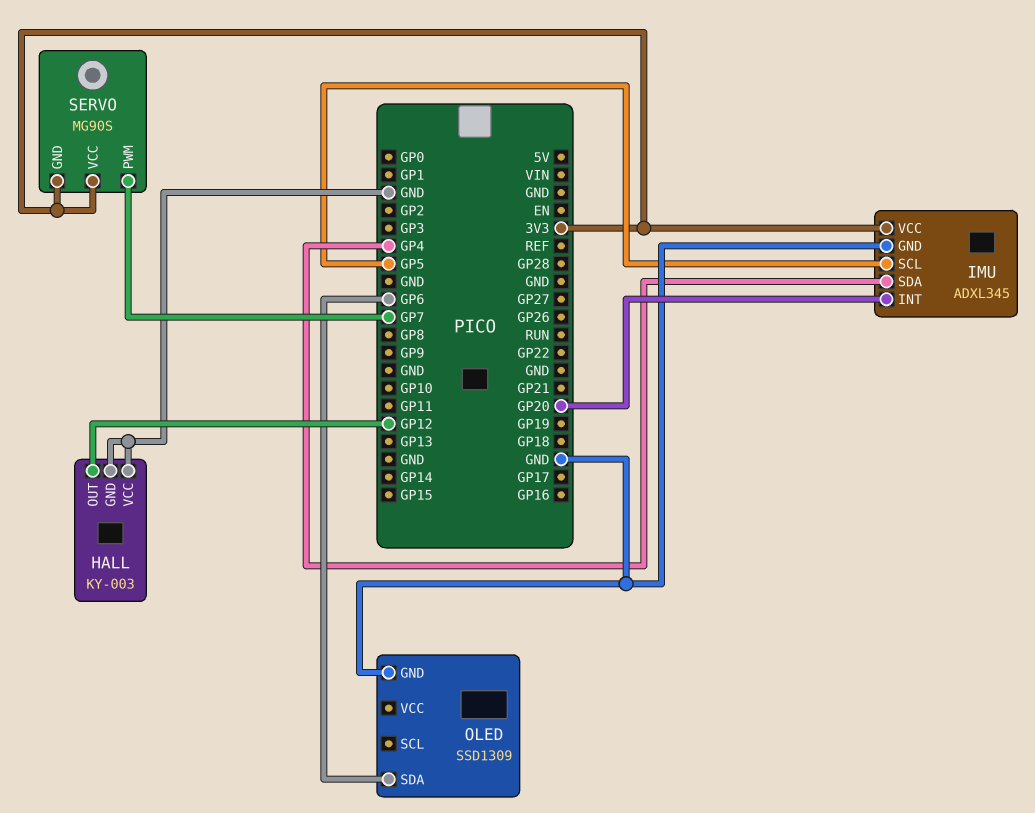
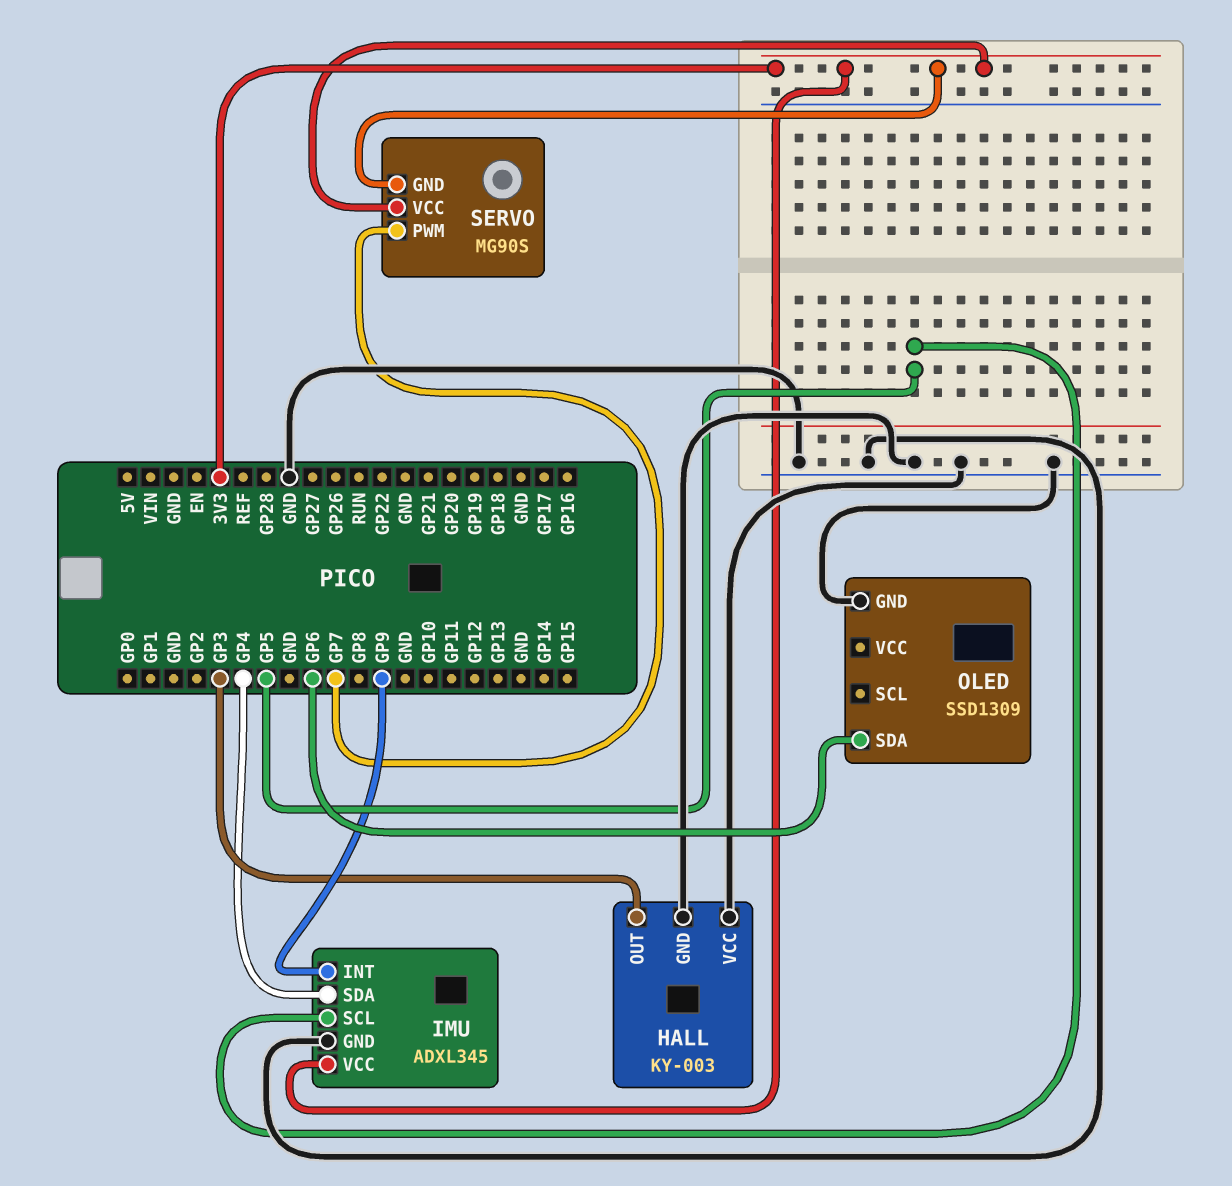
HALL pin OUT: GP12 -> GP3
IMU pin INT: GP20 -> GP9

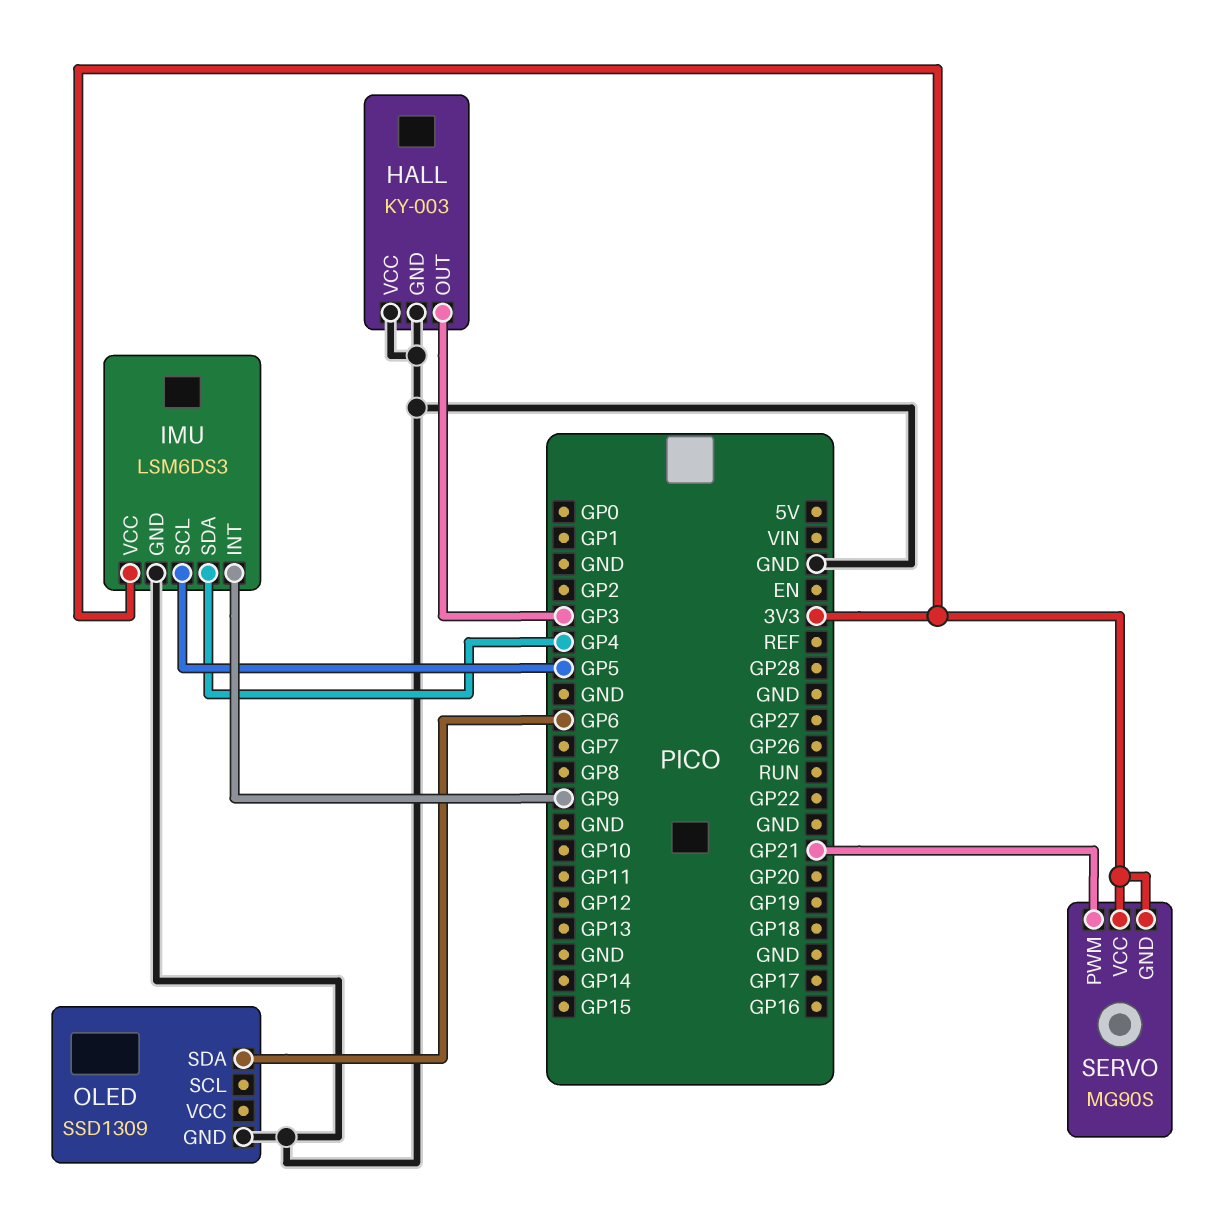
IMU: ADXL345 -> LSM6DS3
SERVO pin PWM: GP7 -> GP21

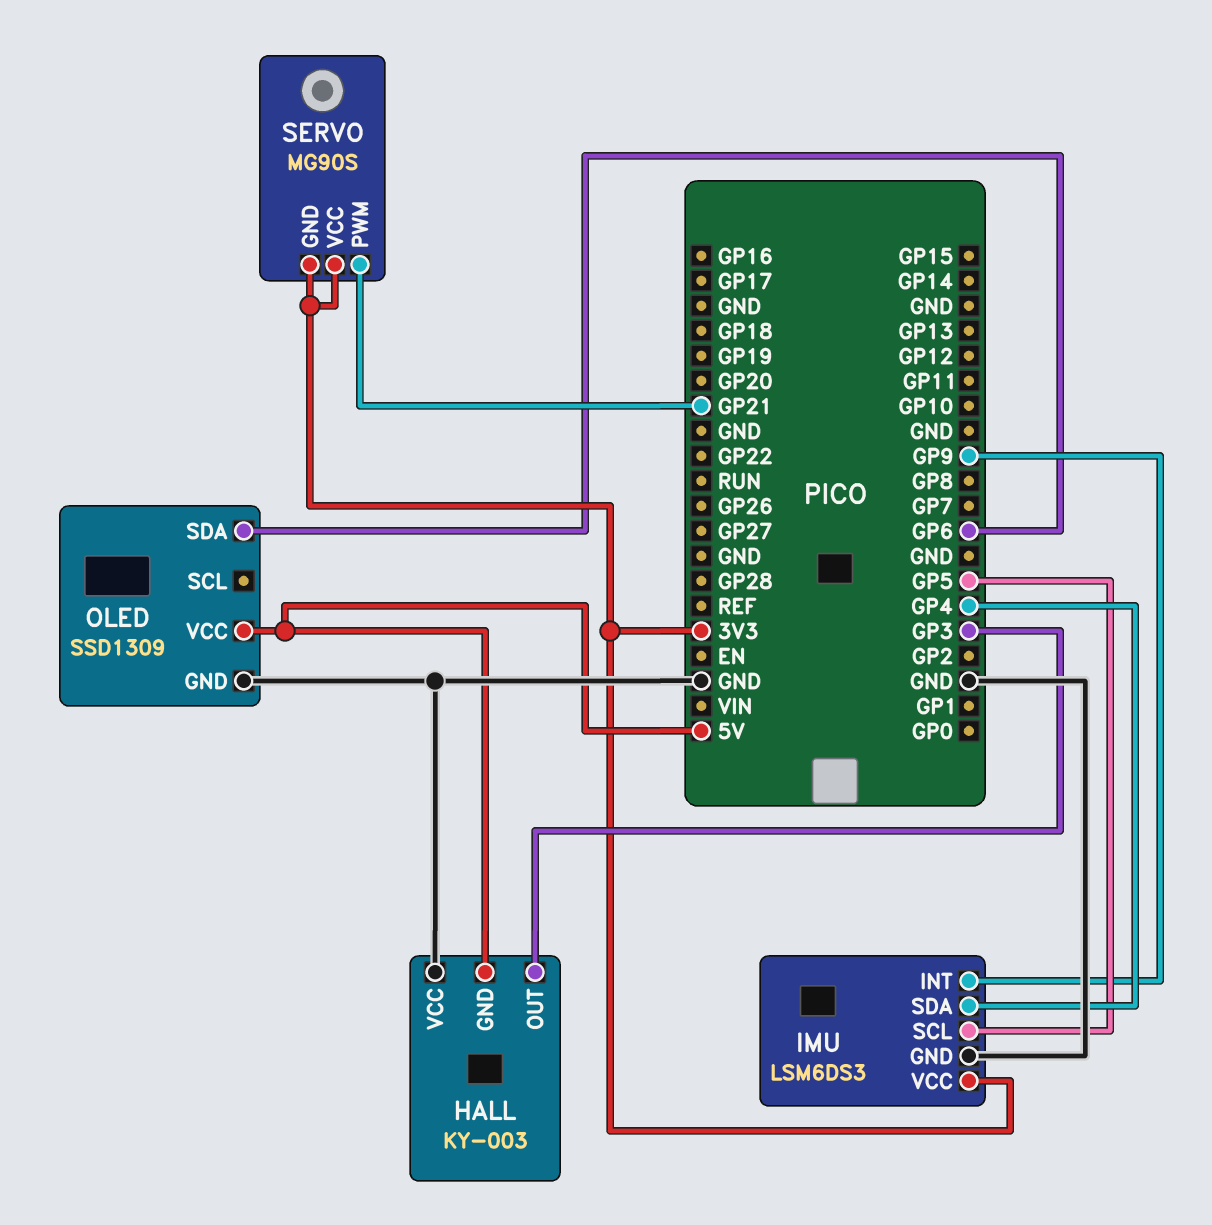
HALL pin GND: GND -> 5V
OLED pin VCC: none -> 5V

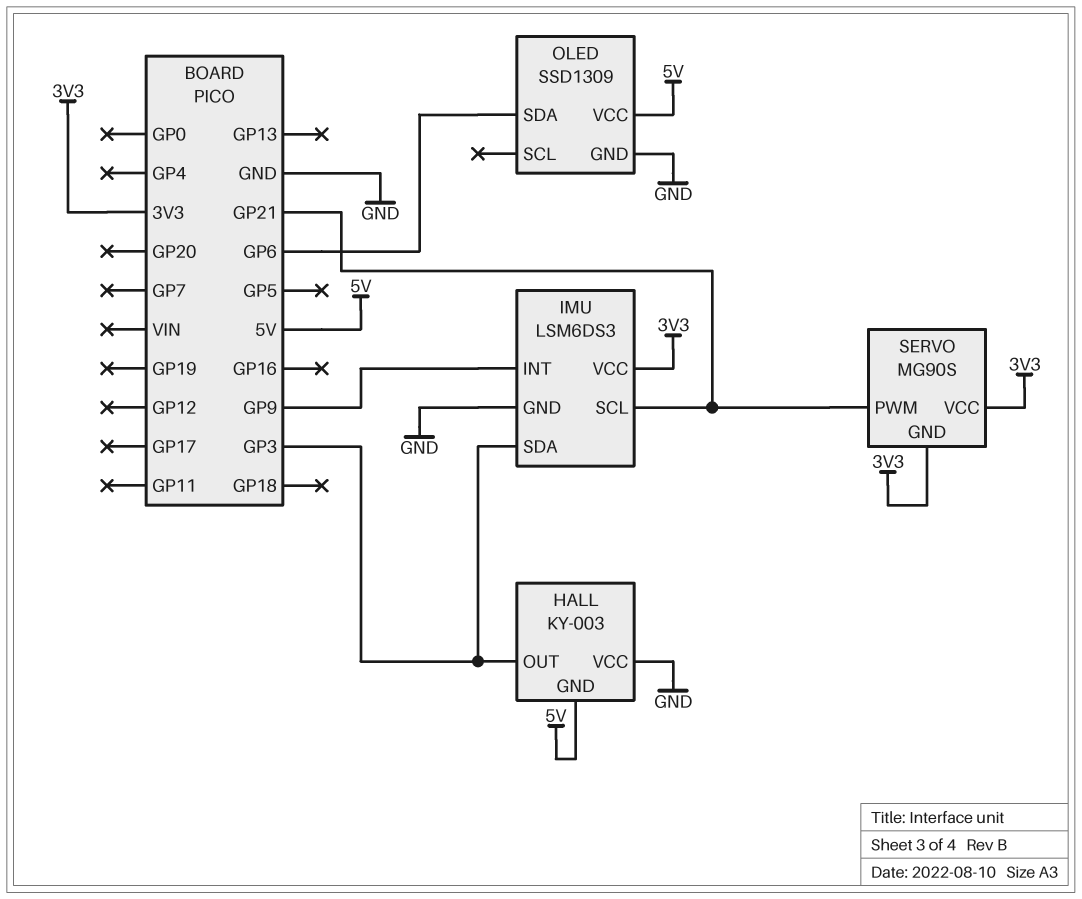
IMU pin SCL: GP5 -> GP21
IMU pin SDA: GP4 -> GP3

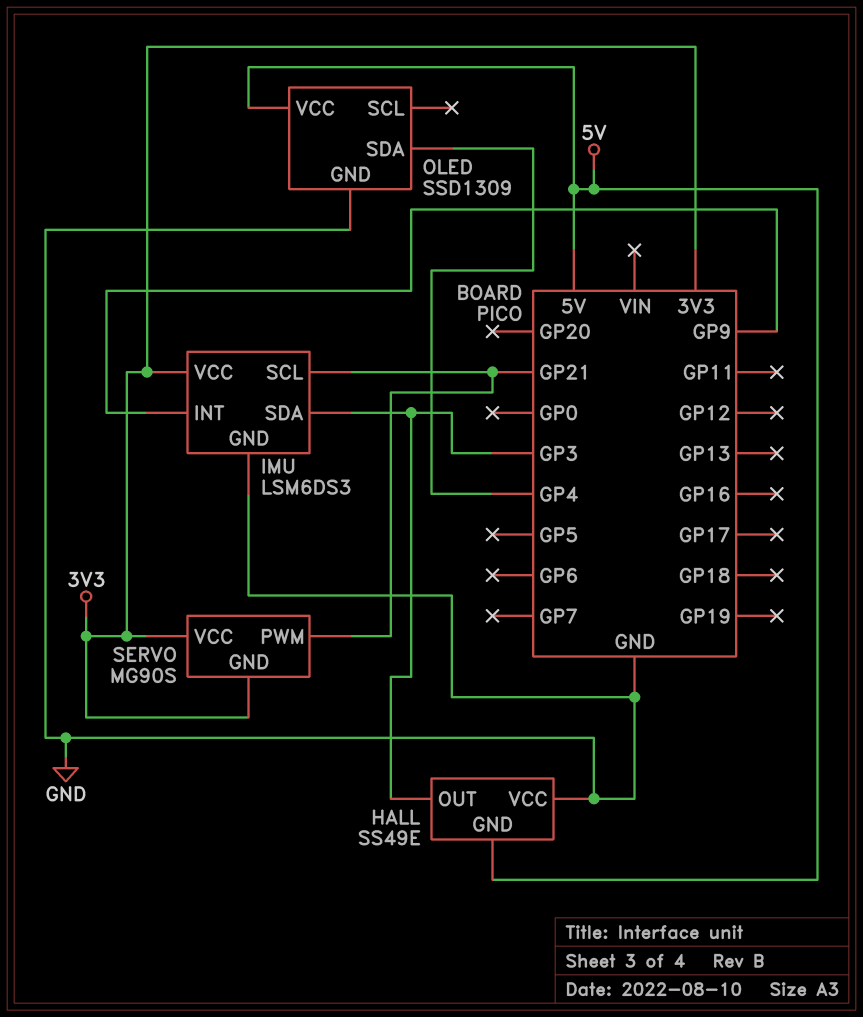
HALL: KY-003 -> SS49E
OLED pin SDA: GP6 -> GP4

